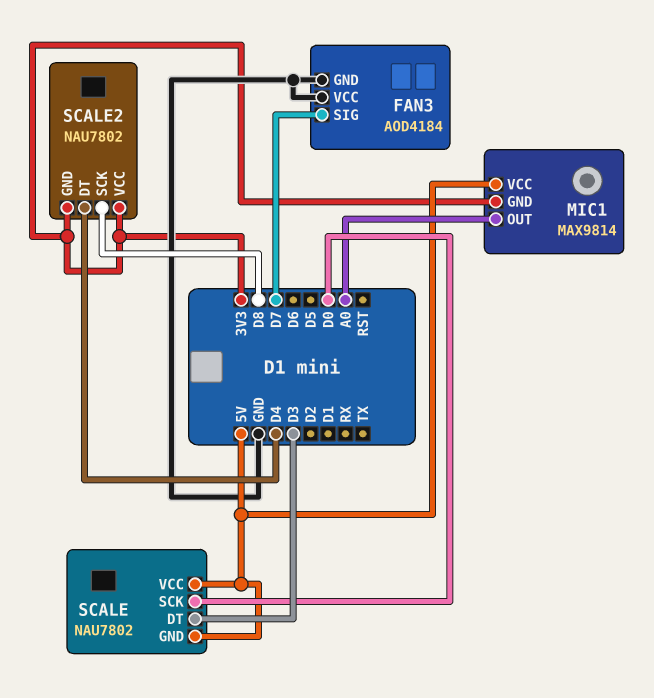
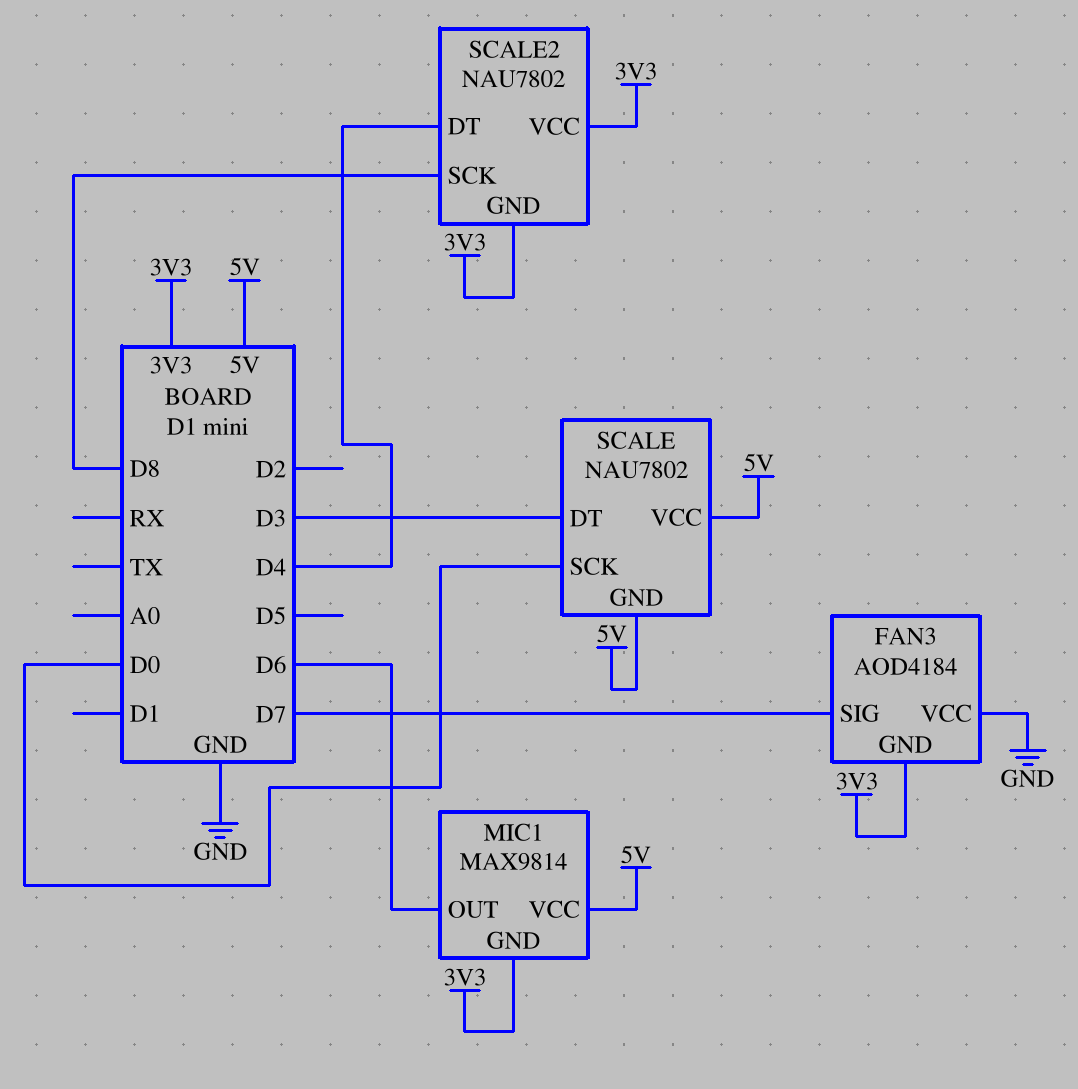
FAN3 pin GND: GND -> 3V3
MIC1 pin OUT: A0 -> D6

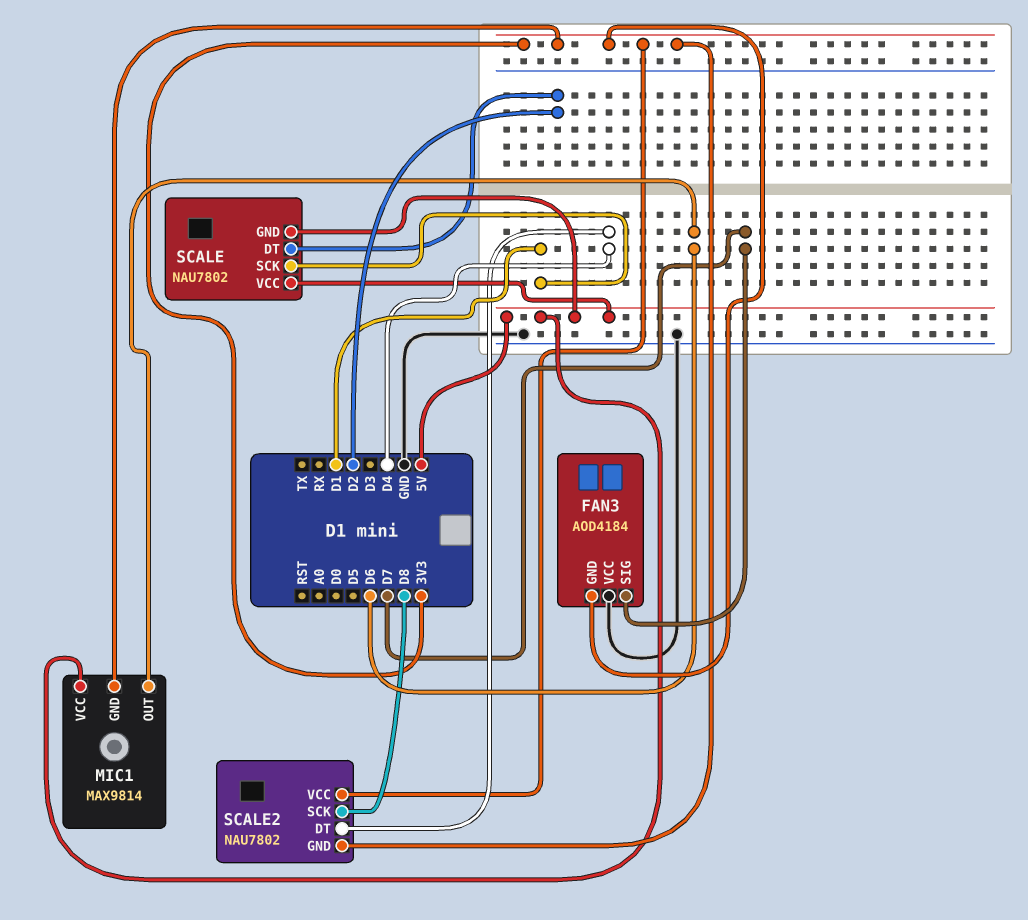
SCALE pin DT: D3 -> D2
SCALE pin SCK: D0 -> D1

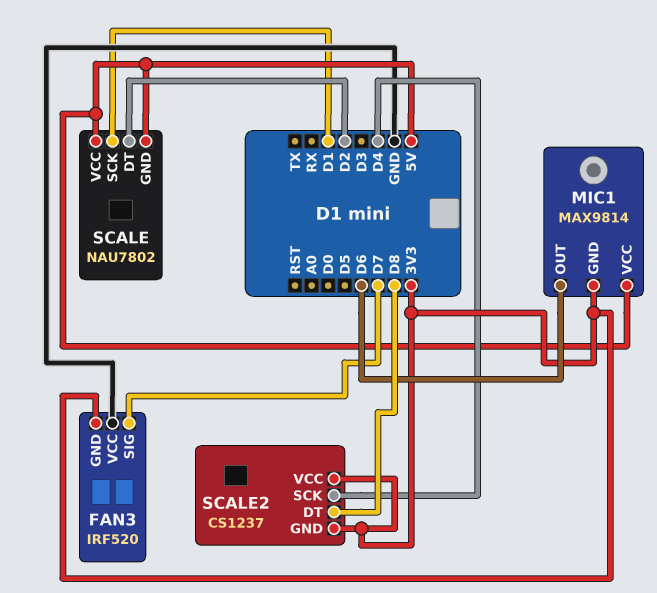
FAN3: AOD4184 -> IRF520
SCALE2: NAU7802 -> CS1237
SCALE2 pin DT: D4 -> D8
SCALE2 pin SCK: D8 -> D4

